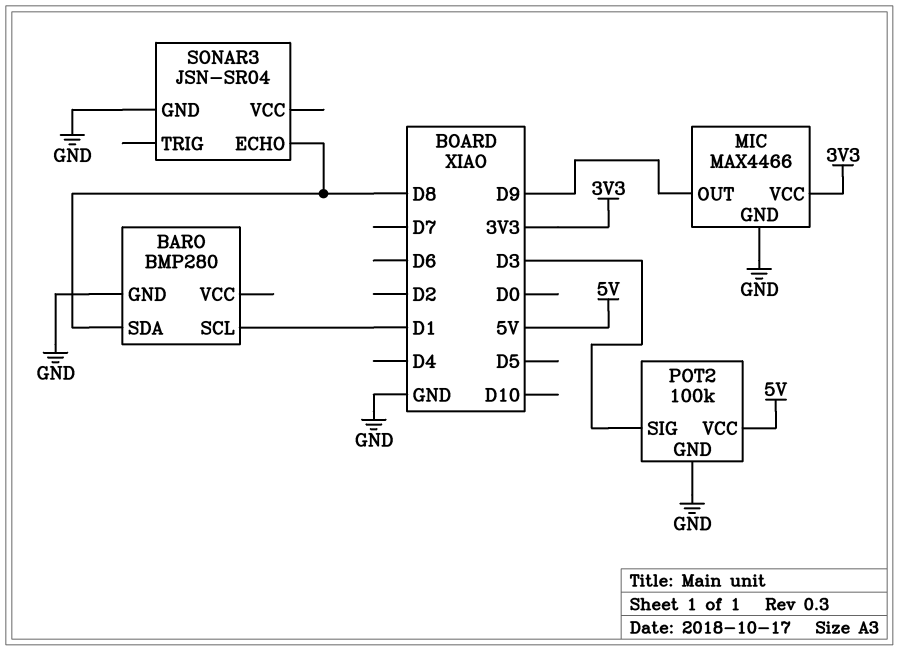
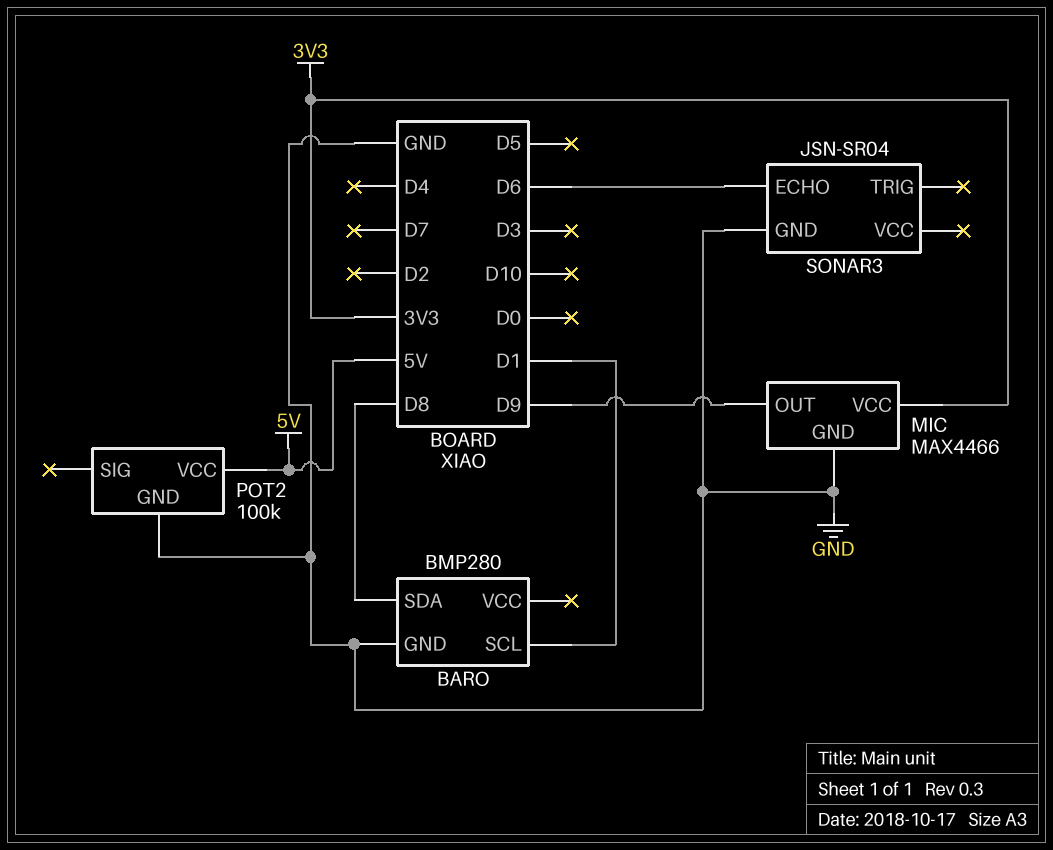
POT2 pin SIG: D3 -> none
SONAR3 pin ECHO: D8 -> D6

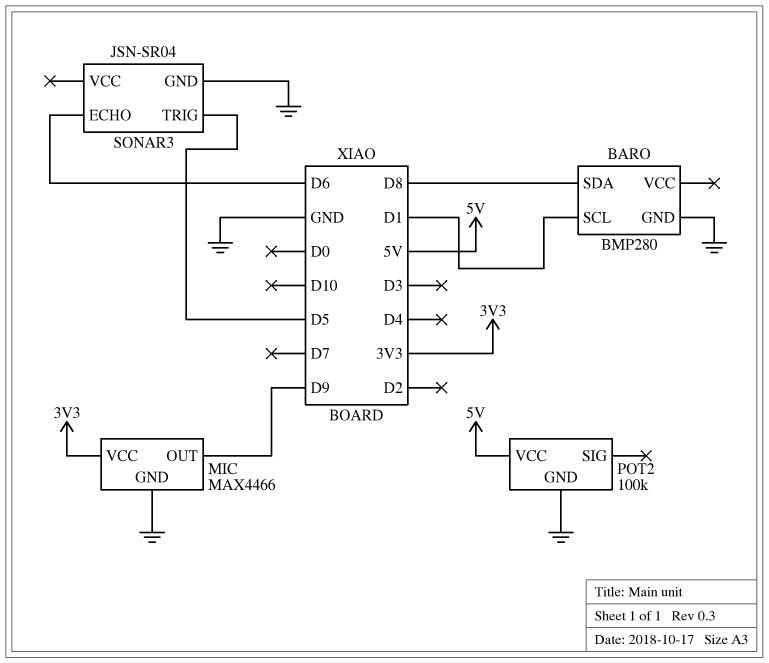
SONAR3 pin TRIG: none -> D5

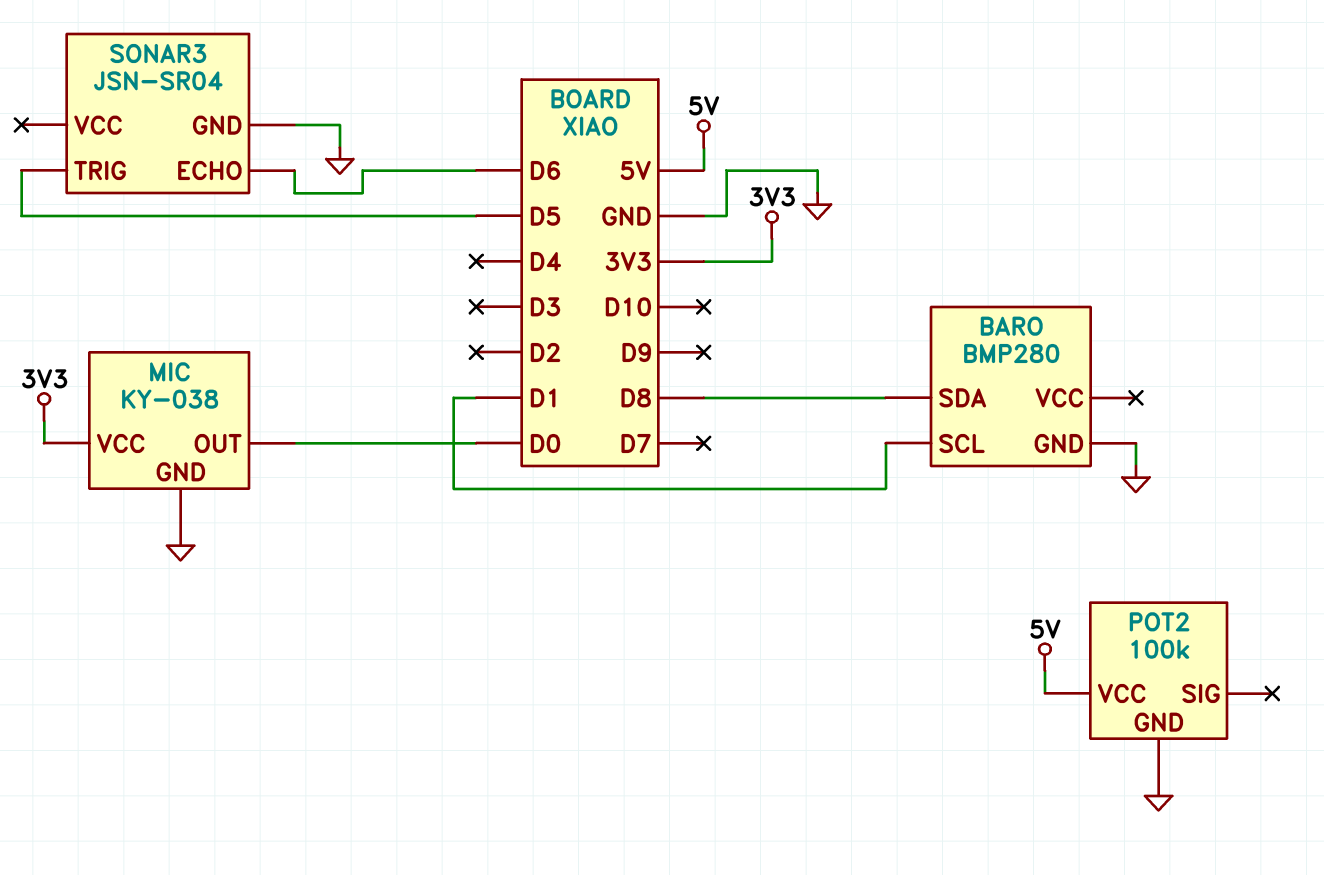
MIC: MAX4466 -> KY-038
MIC pin OUT: D9 -> D0

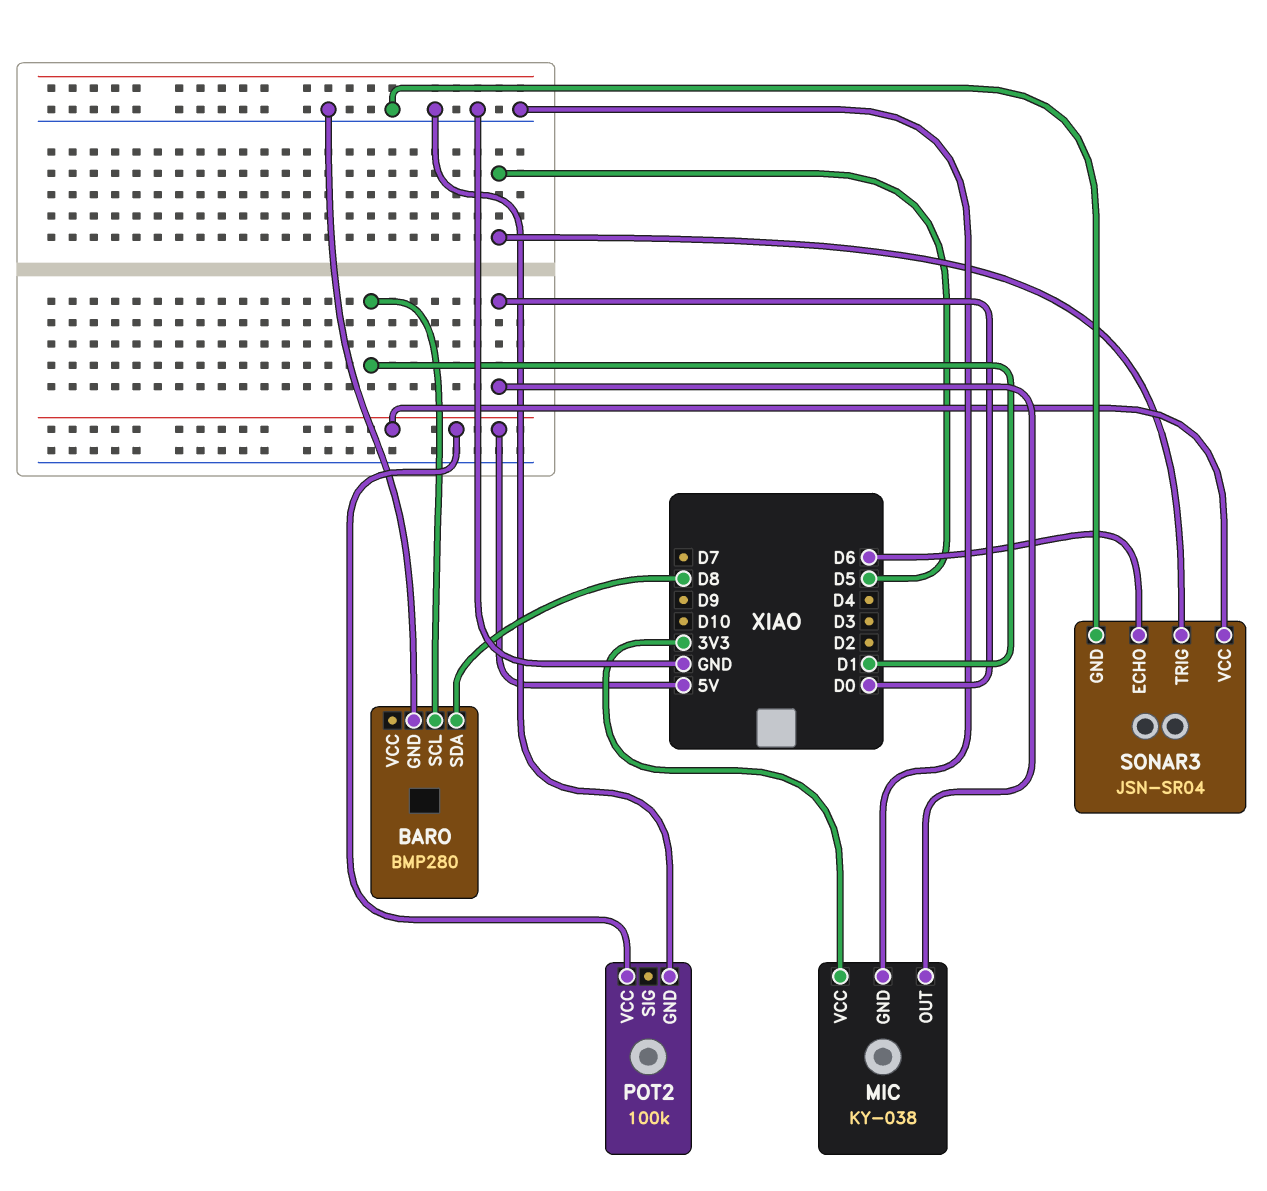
SONAR3 pin VCC: none -> 5V

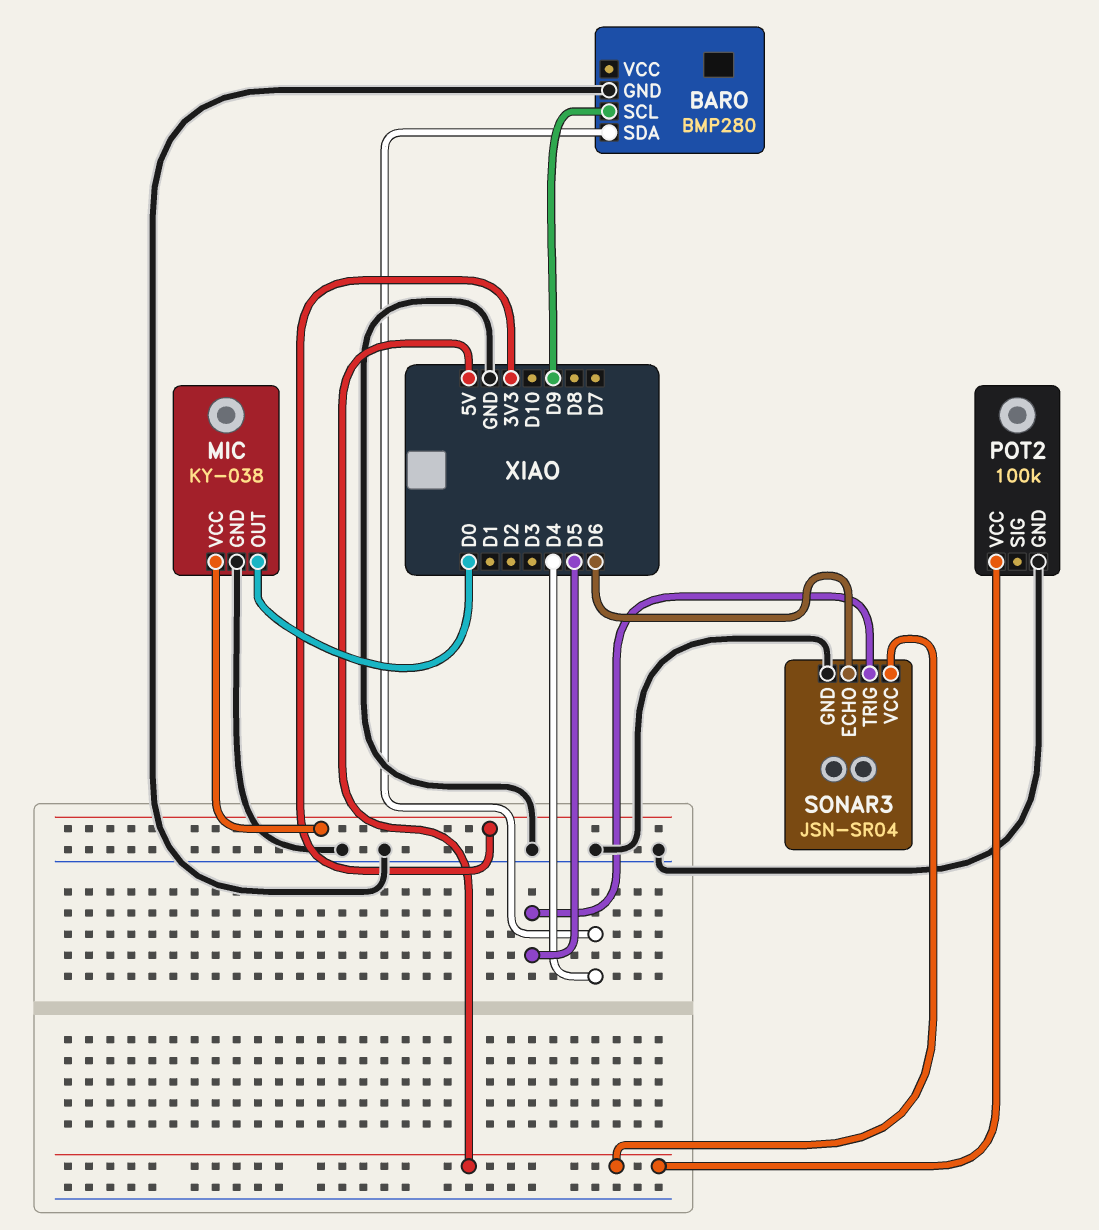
BARO pin SCL: D1 -> D9
BARO pin SDA: D8 -> D4

